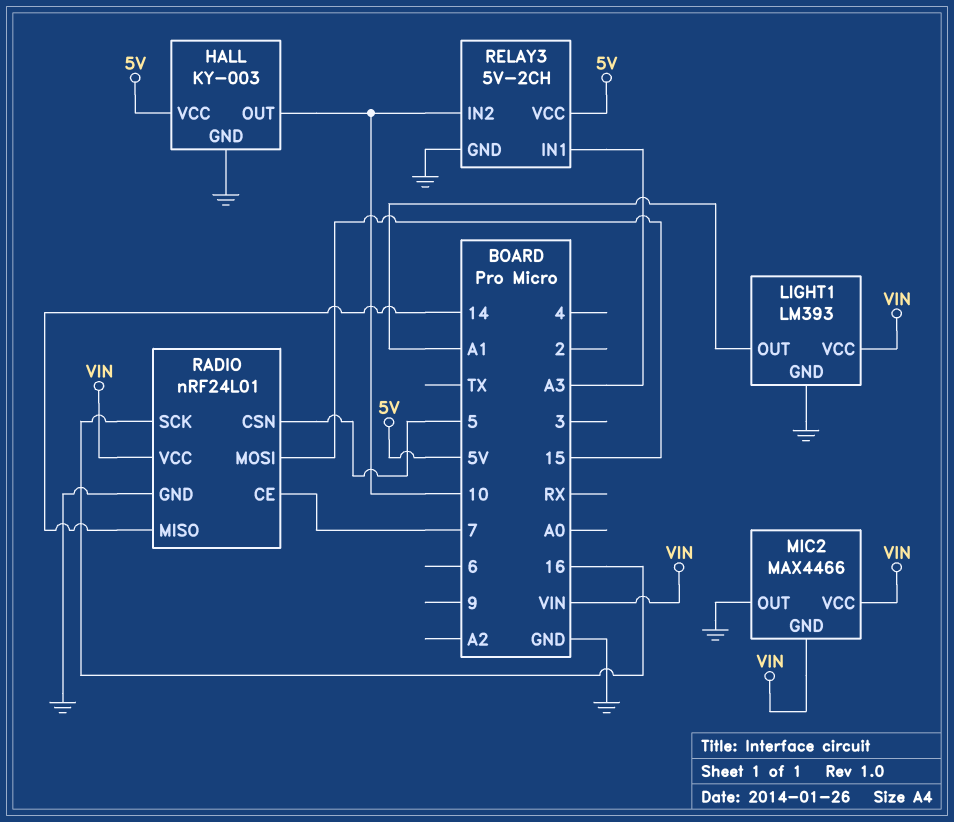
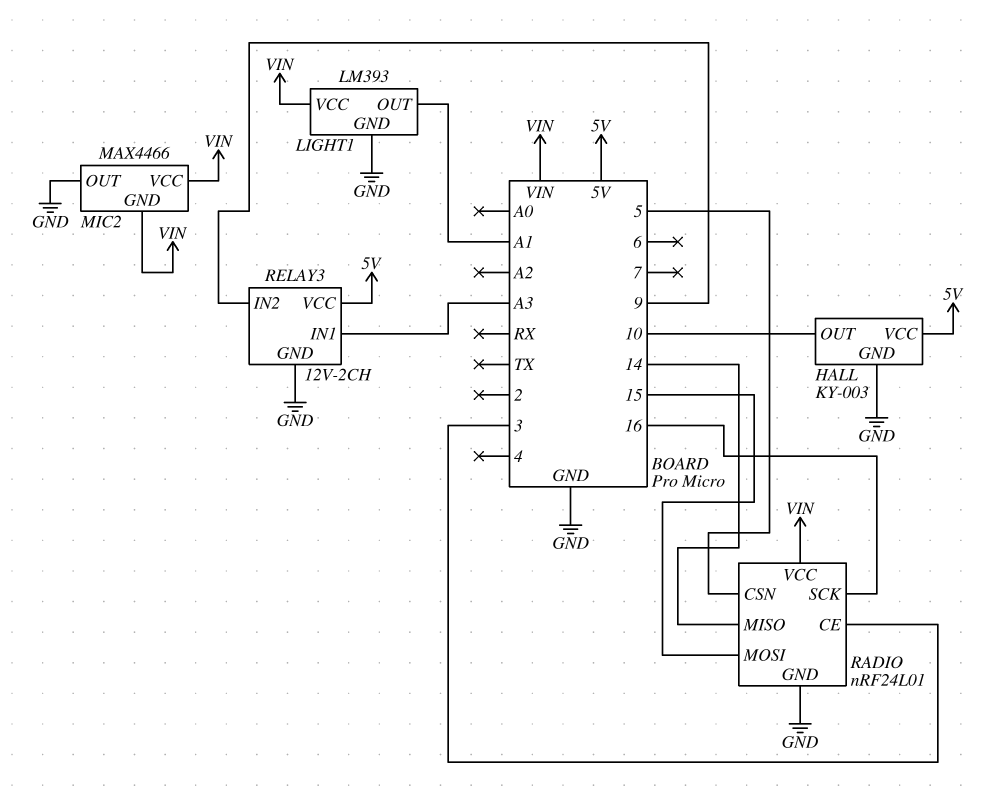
RADIO pin CE: 7 -> 3
RELAY3: 5V-2CH -> 12V-2CH
RELAY3 pin IN2: 10 -> 9

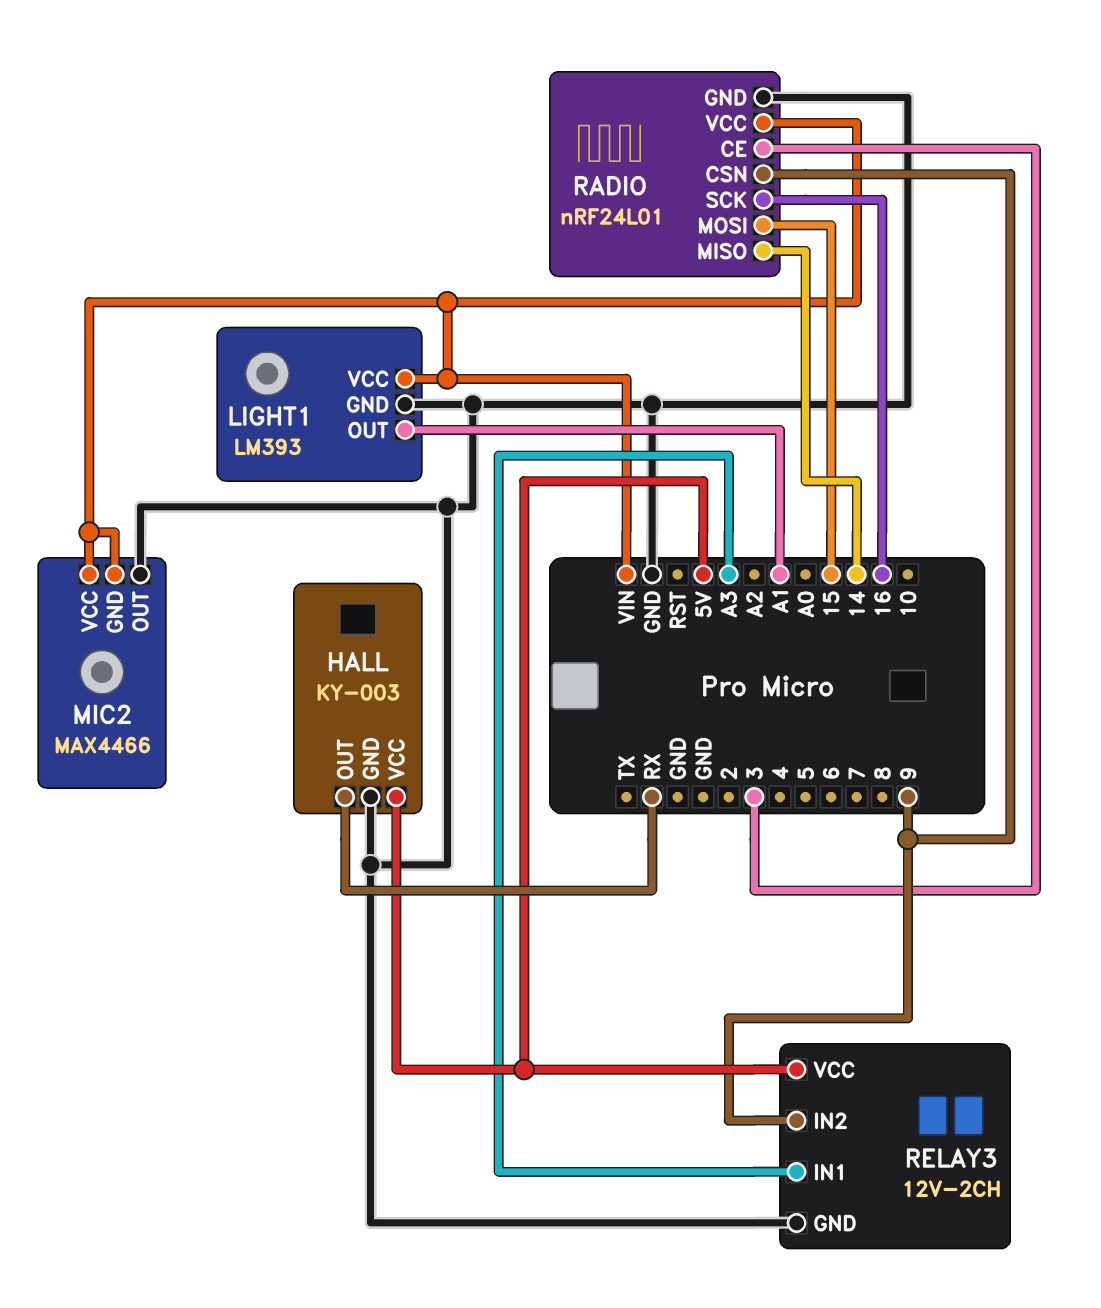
HALL pin OUT: 10 -> RX
RADIO pin CSN: 5 -> 9

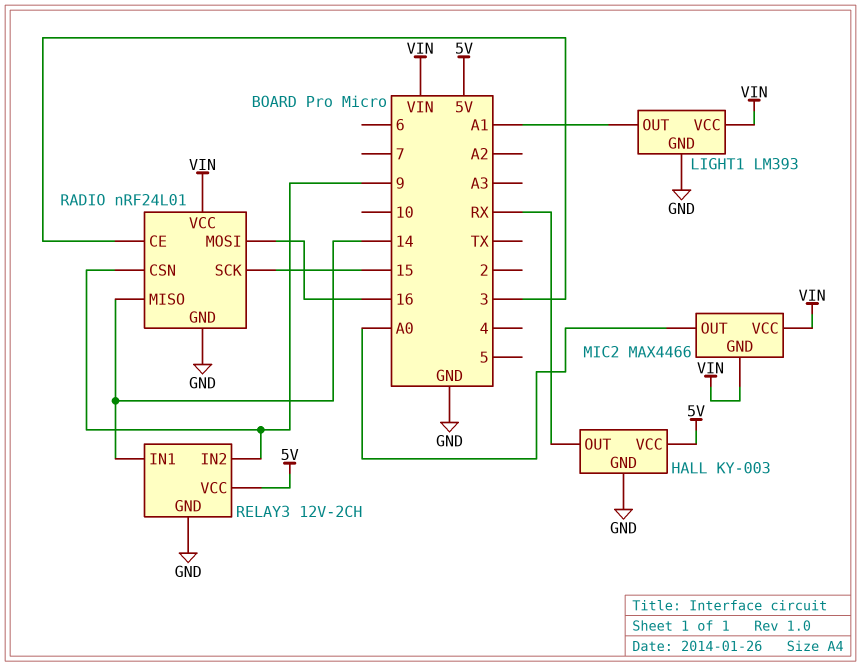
MIC2 pin OUT: GND -> A0
RADIO pin MOSI: 15 -> 16
RADIO pin SCK: 16 -> 15
RELAY3 pin IN1: A3 -> 14

